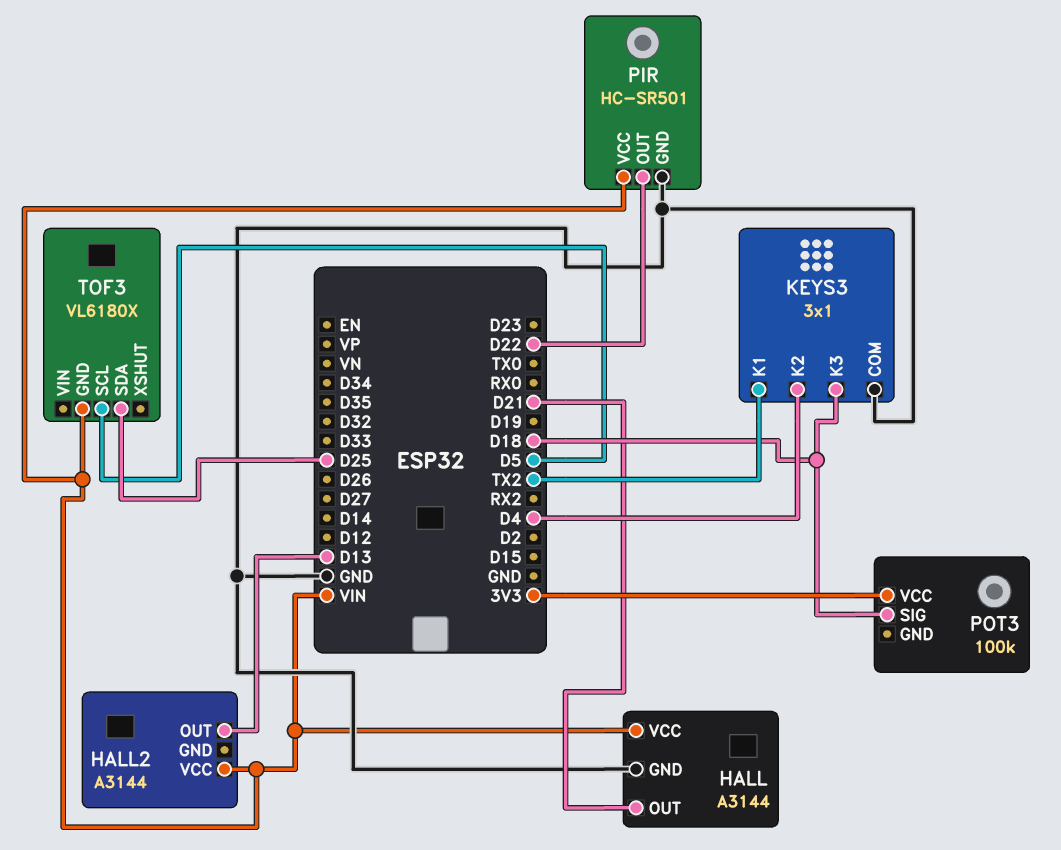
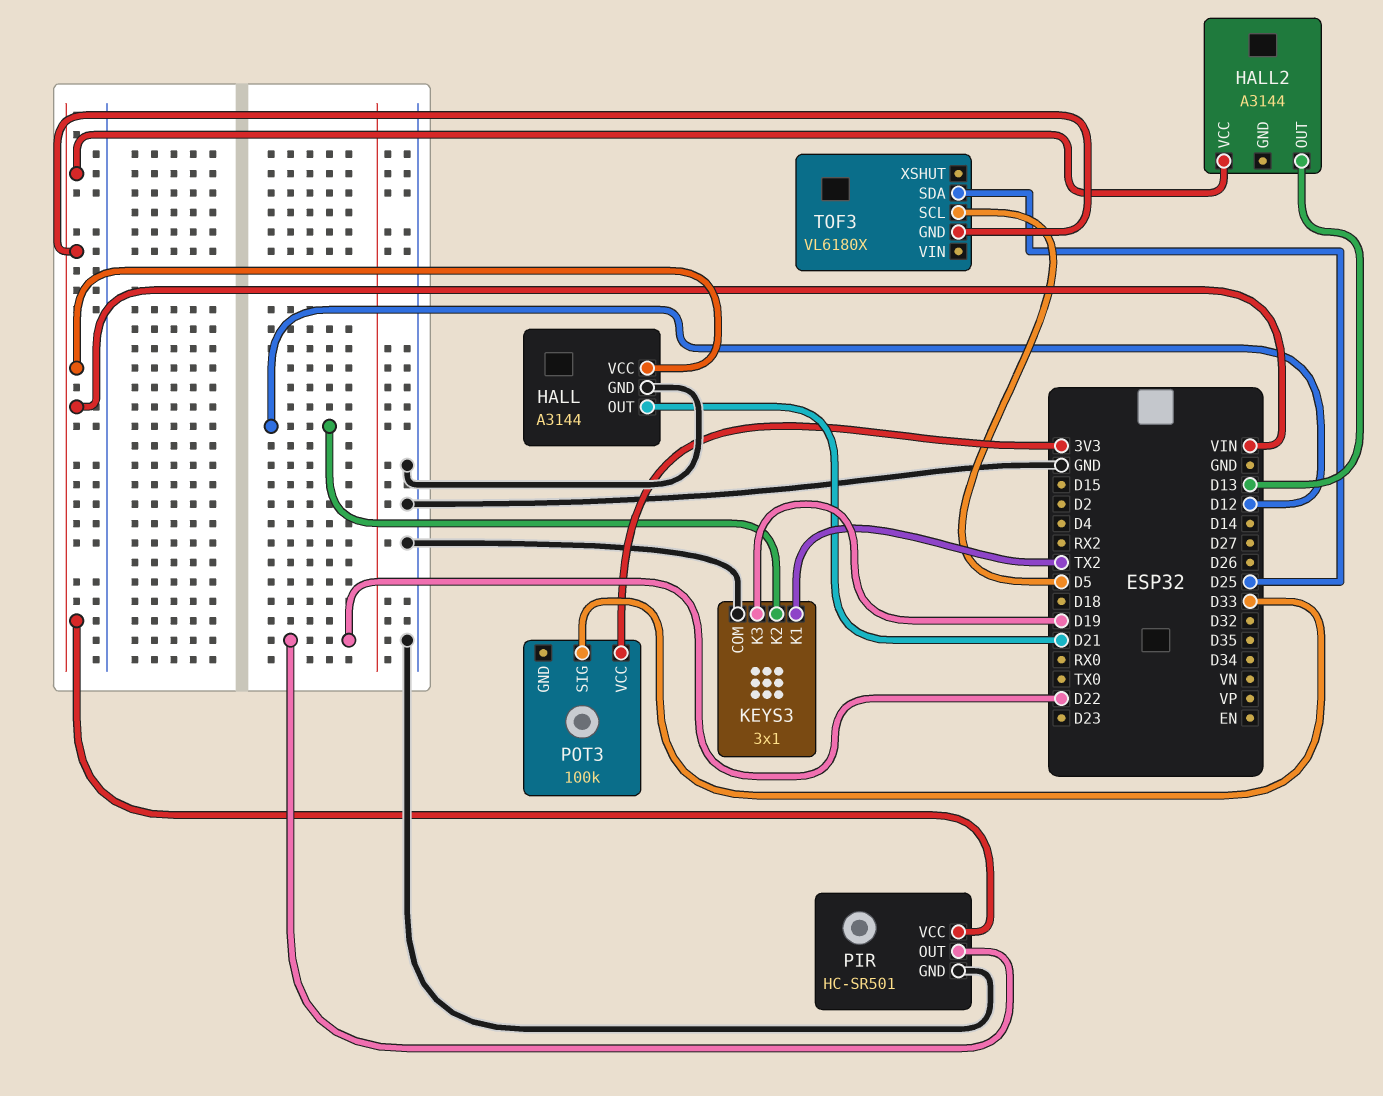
KEYS3 pin K2: D4 -> D12
KEYS3 pin K3: D18 -> D19
POT3 pin SIG: D18 -> D33

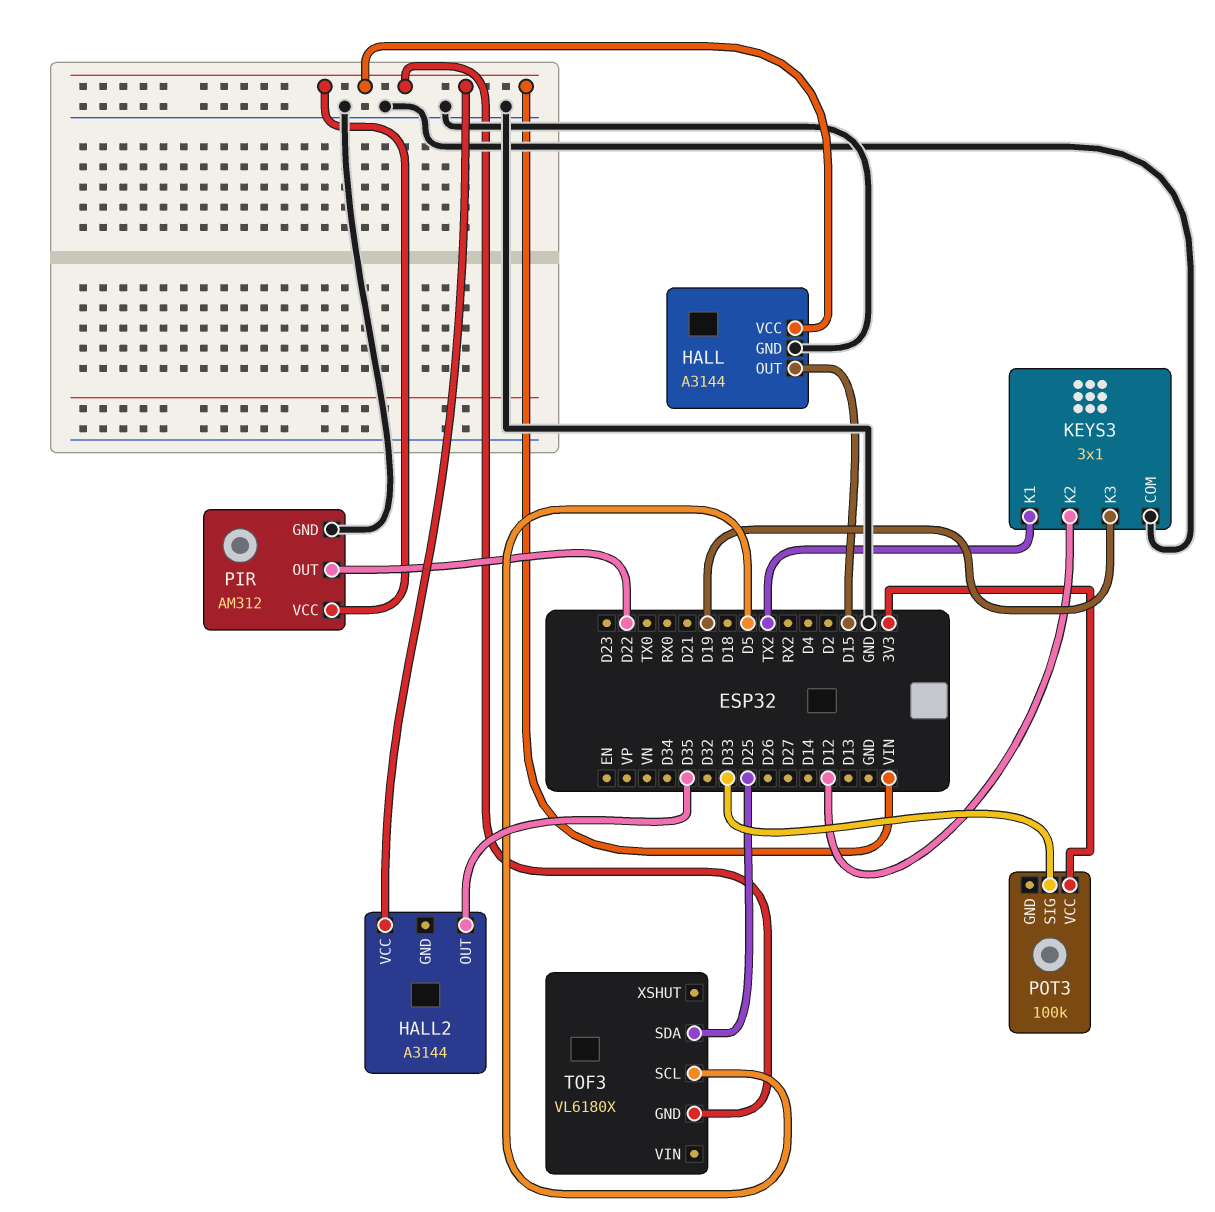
HALL pin OUT: D21 -> D15
HALL2 pin OUT: D13 -> D35
PIR: HC-SR501 -> AM312

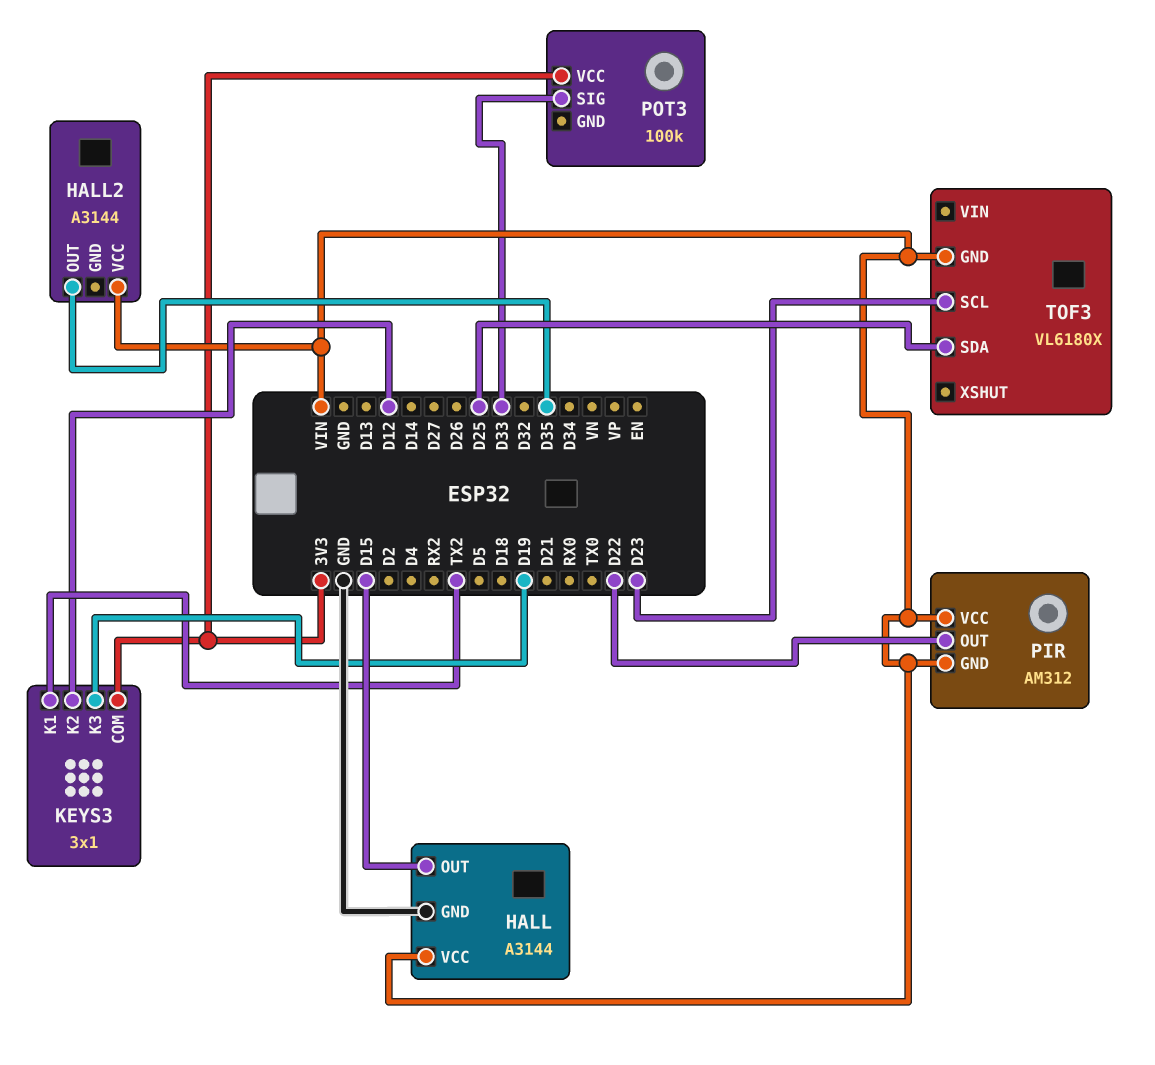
KEYS3 pin COM: GND -> 3V3
PIR pin GND: GND -> VIN
TOF3 pin SCL: D5 -> D23

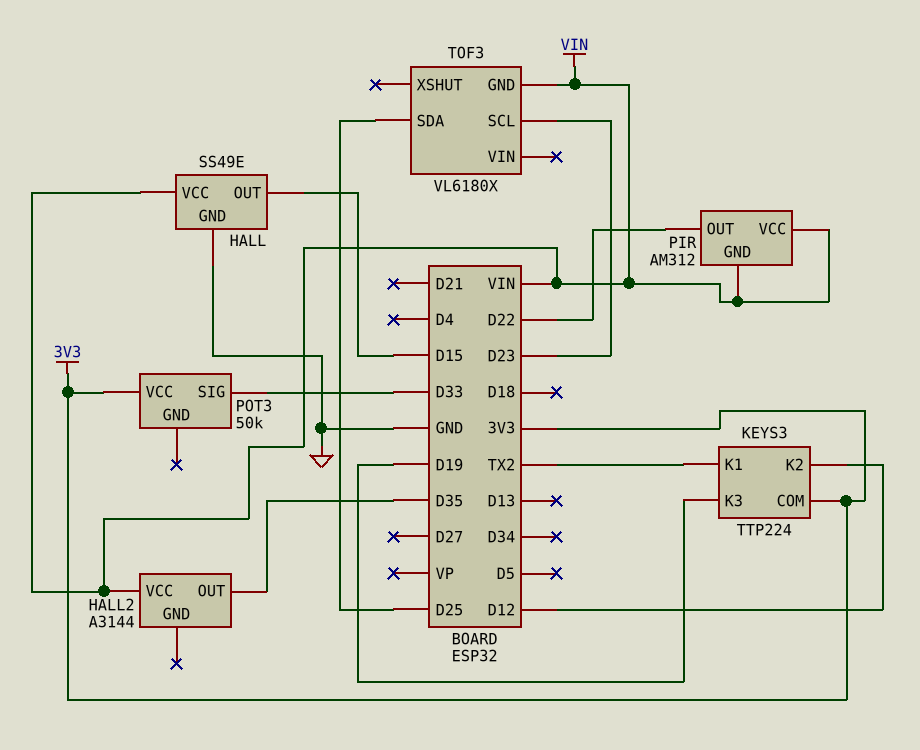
HALL: A3144 -> SS49E
KEYS3: 3x1 -> TTP224
POT3: 100k -> 50k

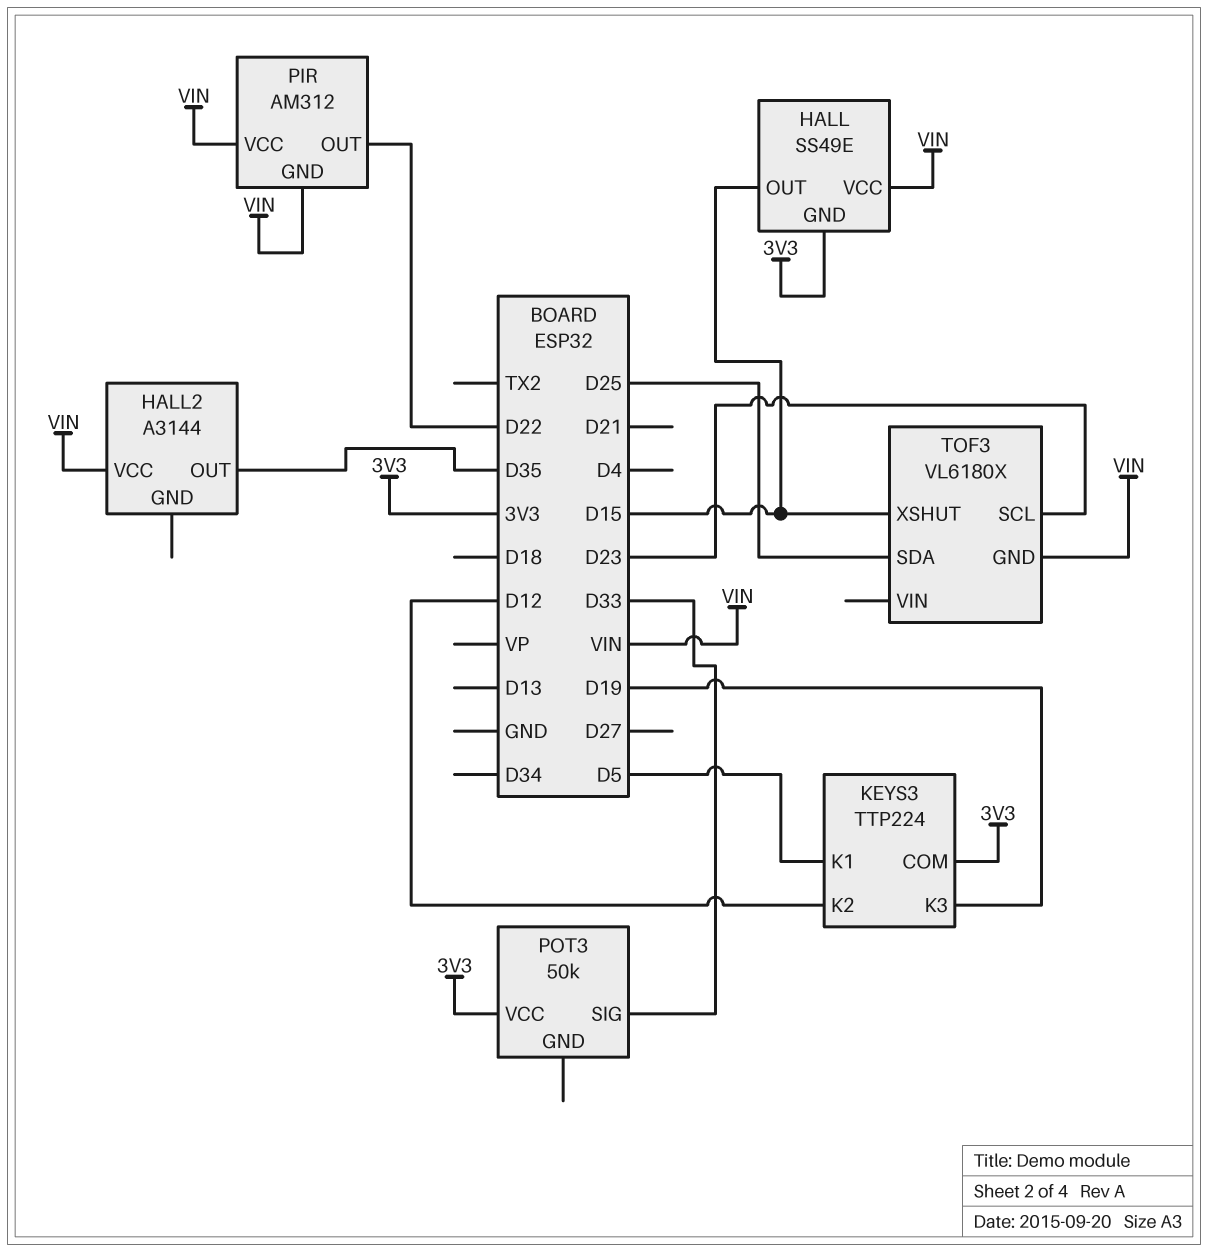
HALL pin GND: GND -> 3V3
KEYS3 pin K1: TX2 -> D5
TOF3 pin XSHUT: none -> D15

